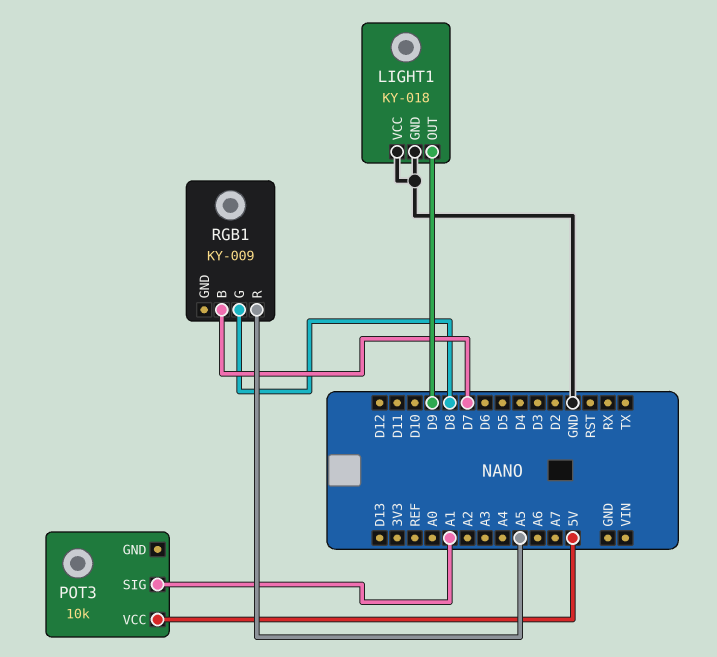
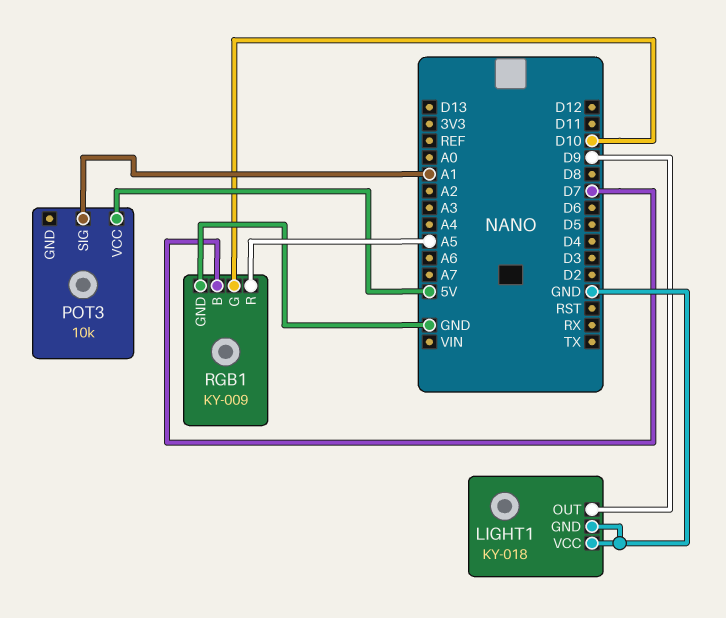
RGB1 pin G: D8 -> D10
RGB1 pin GND: none -> GND

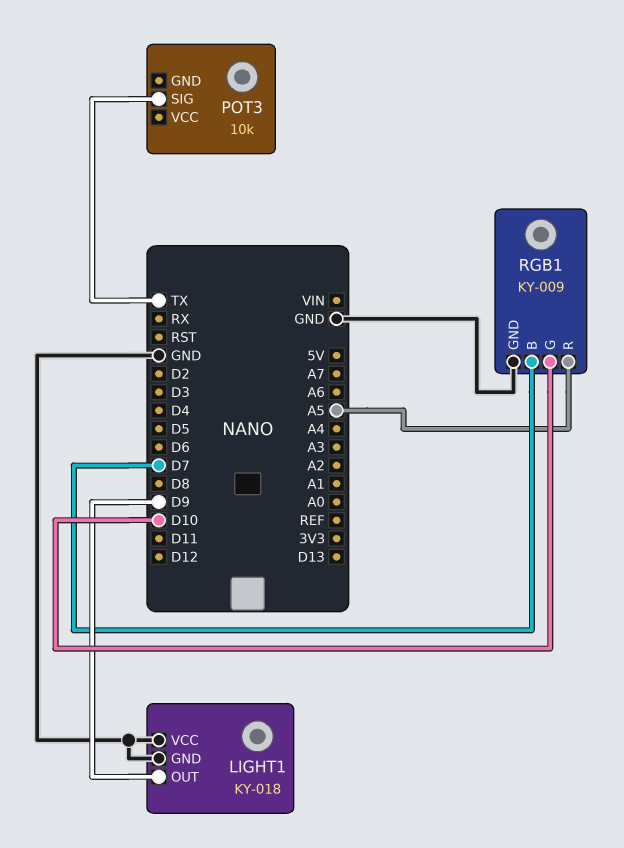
POT3 pin SIG: A1 -> TX
POT3 pin VCC: 5V -> none

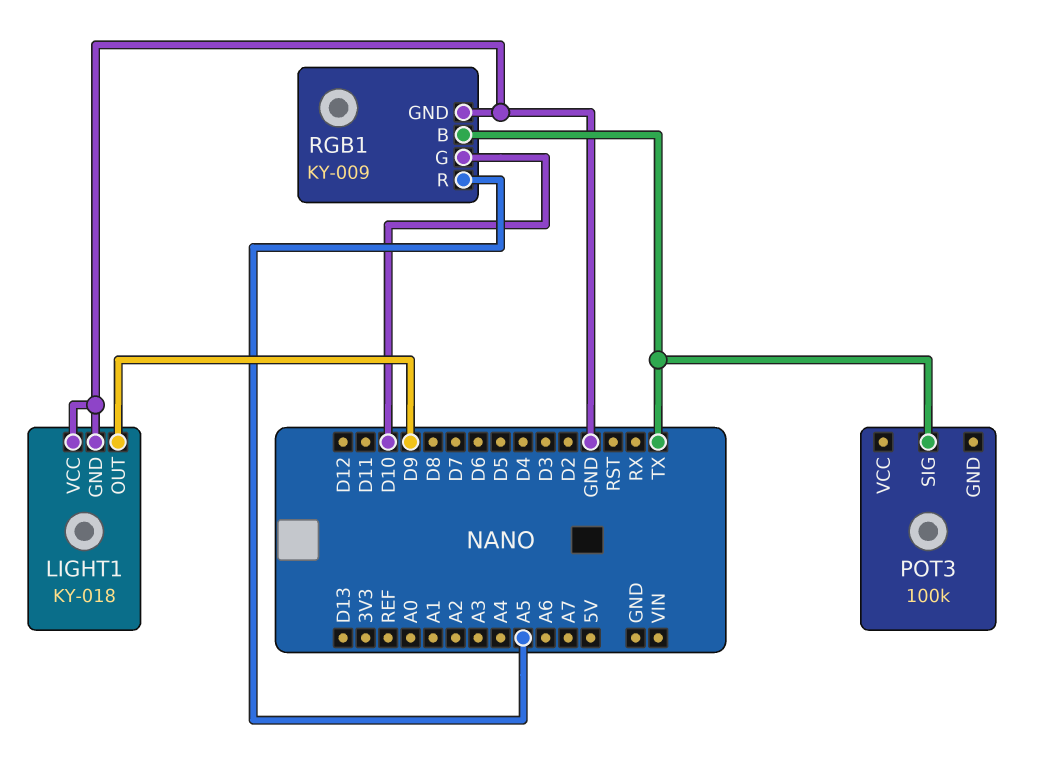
POT3: 10k -> 100k
RGB1 pin B: D7 -> TX

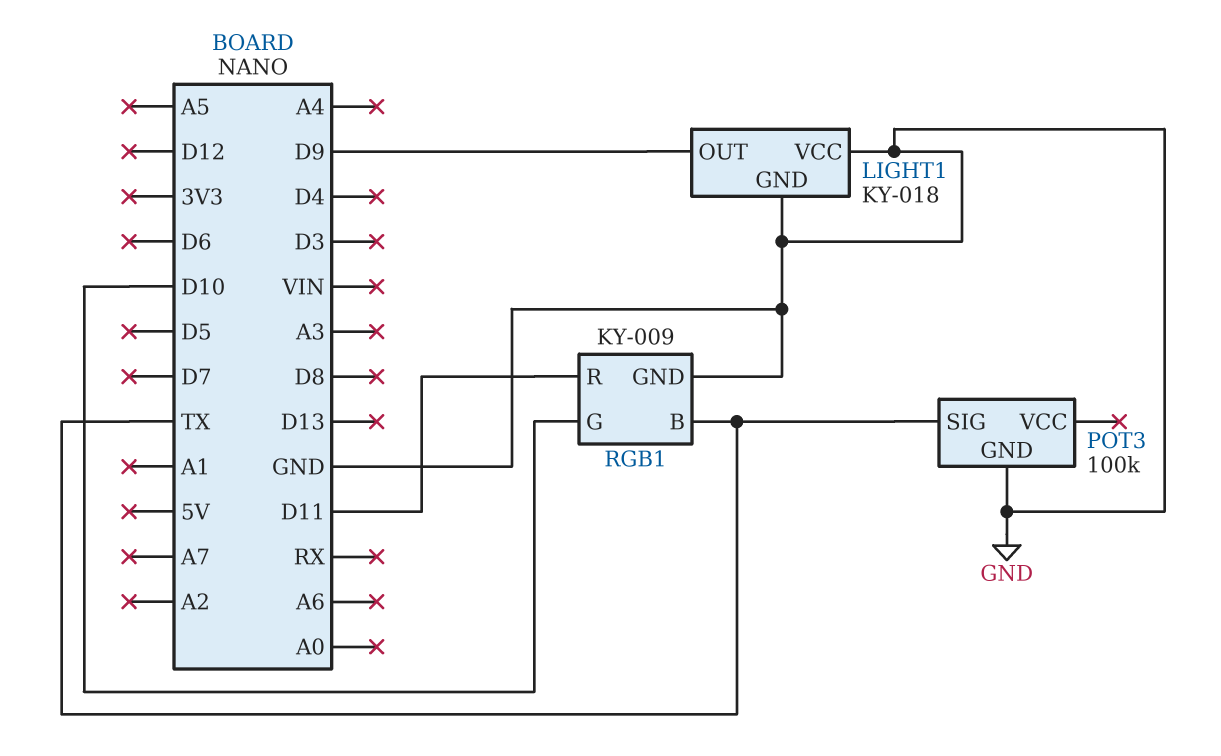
POT3 pin GND: none -> GND
RGB1 pin R: A5 -> D11

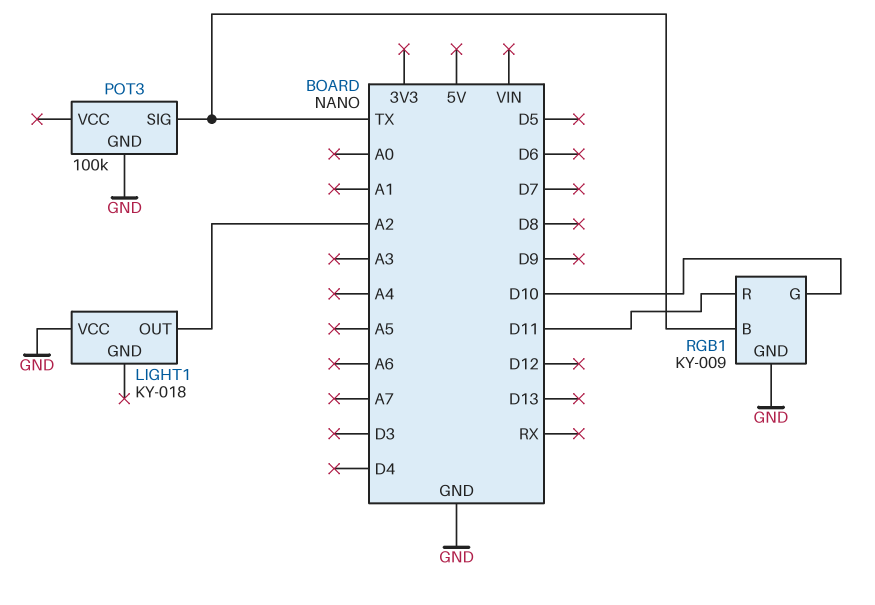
LIGHT1 pin GND: GND -> none
LIGHT1 pin OUT: D9 -> A2

